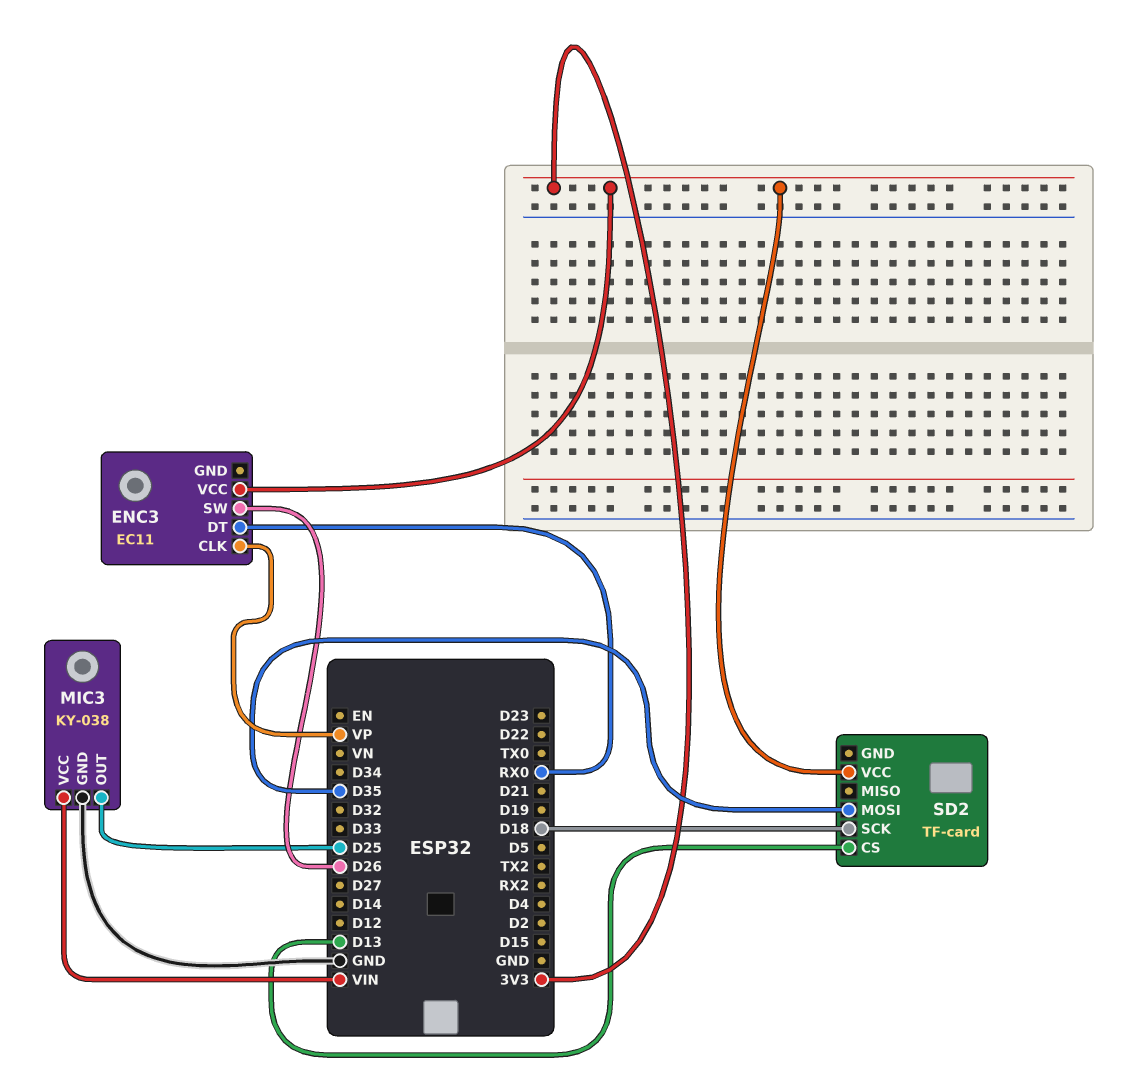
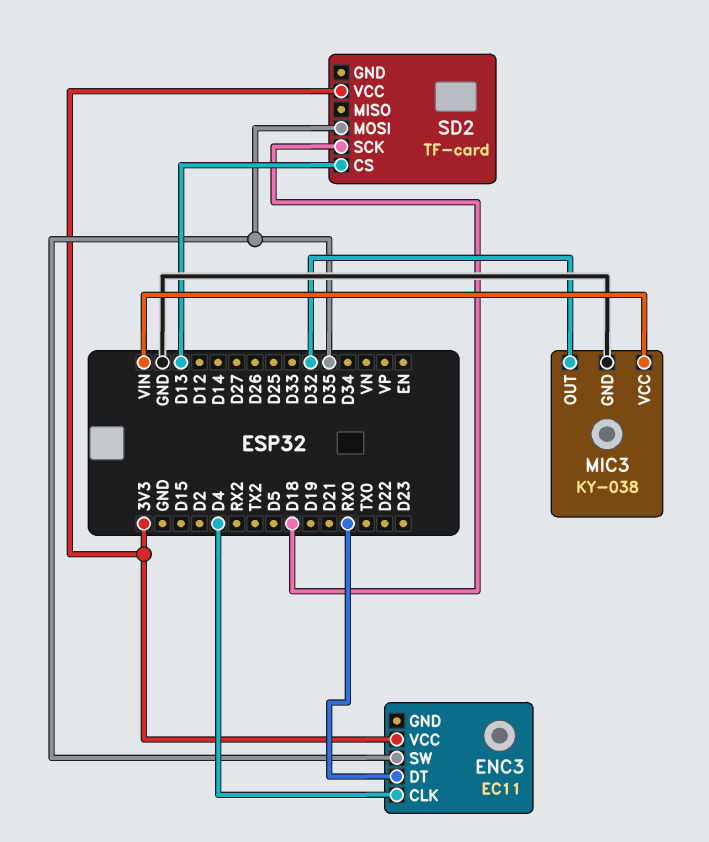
ENC3 pin CLK: VP -> D4
ENC3 pin SW: D26 -> D35
MIC3 pin OUT: D25 -> D32

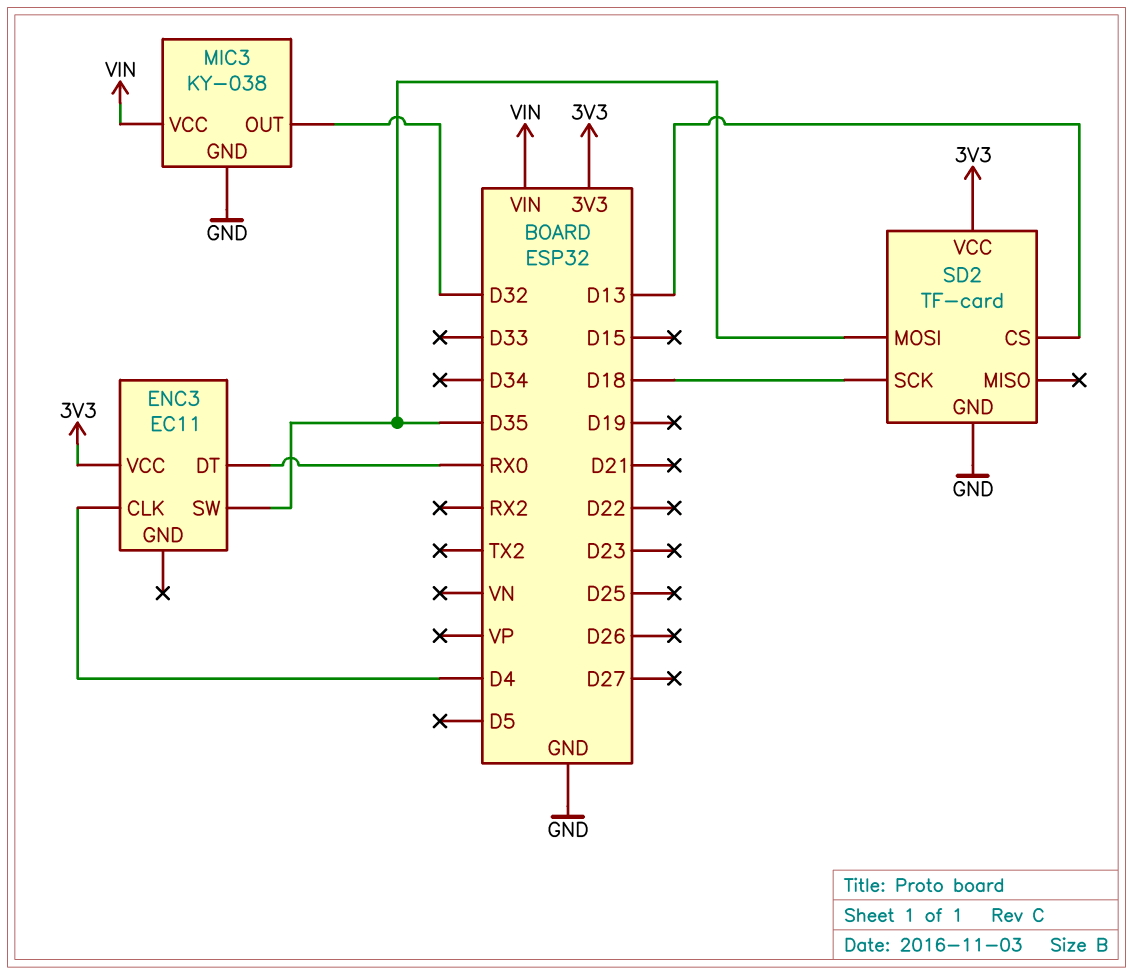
SD2 pin GND: none -> GND

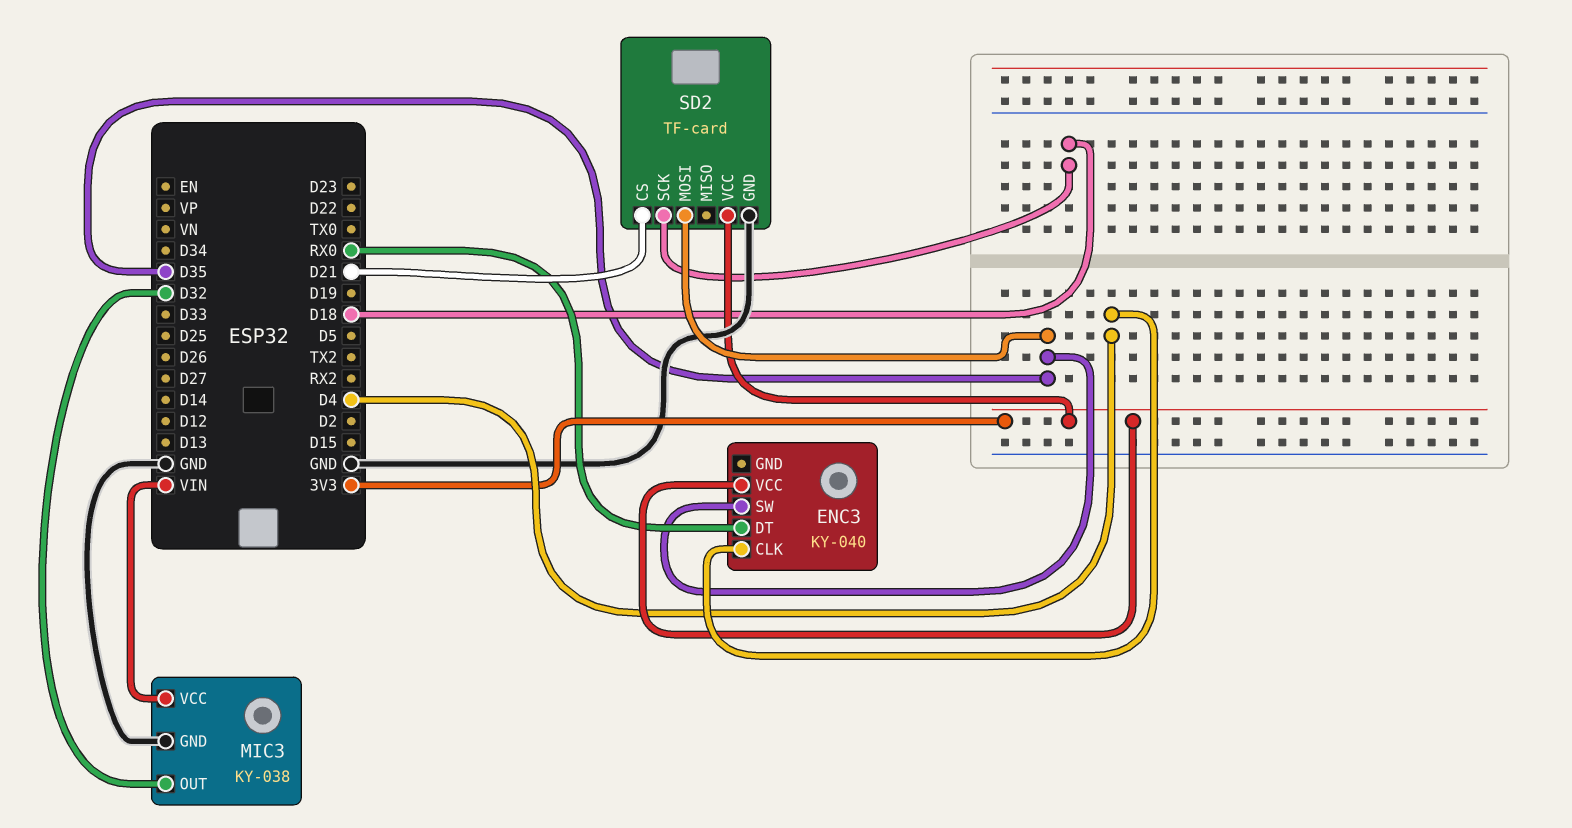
ENC3: EC11 -> KY-040
SD2 pin CS: D13 -> D21

